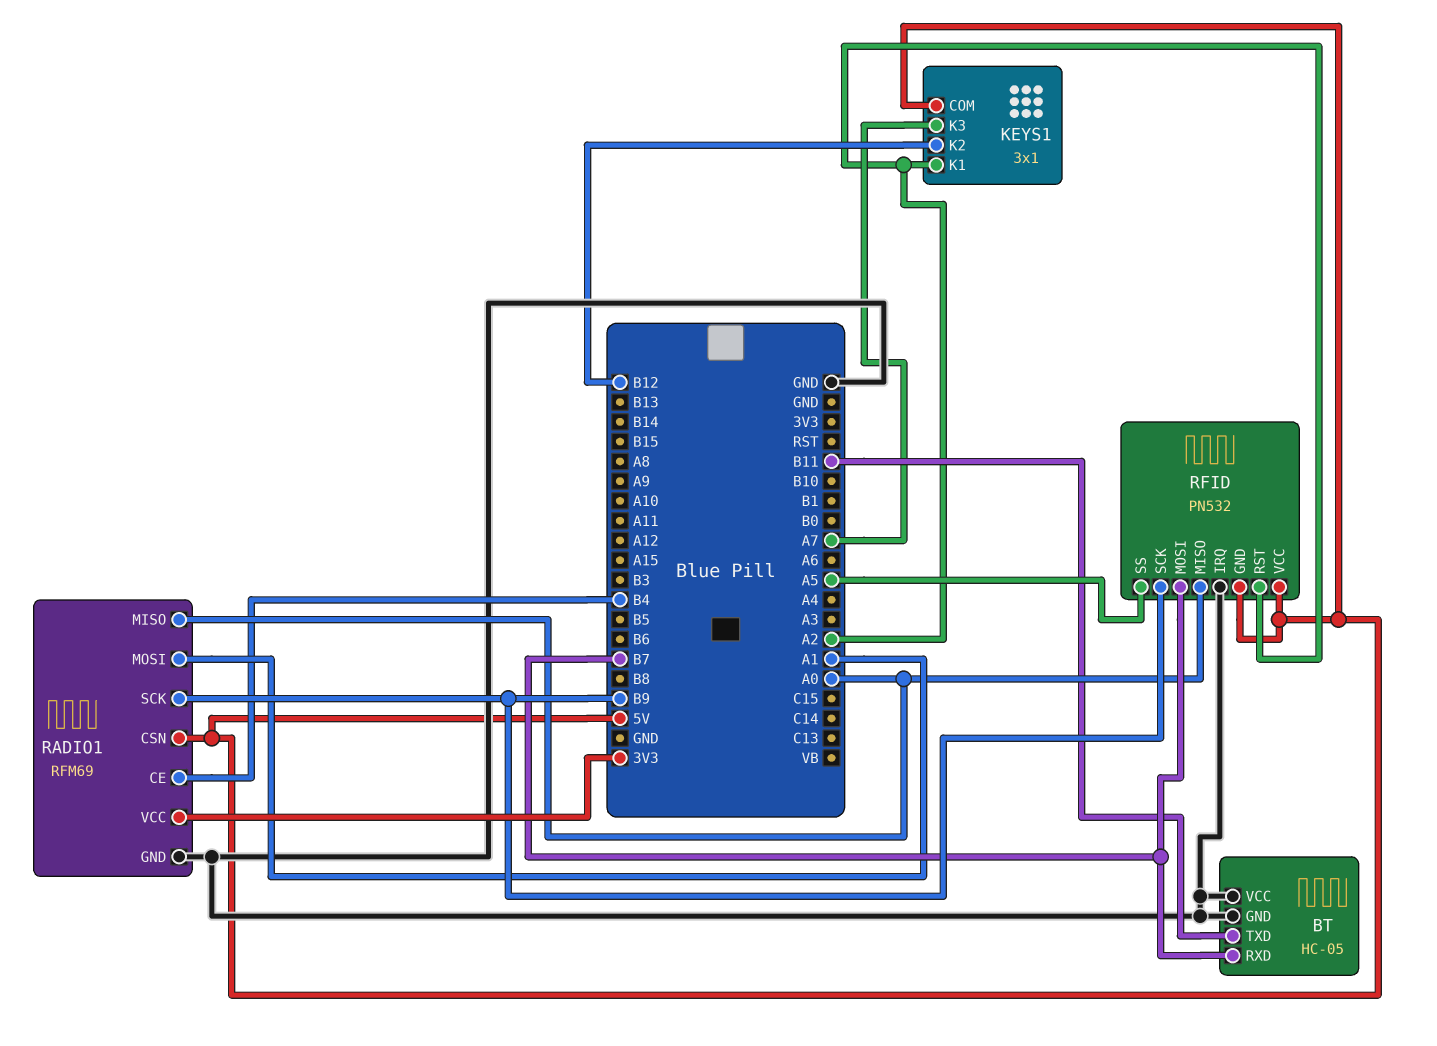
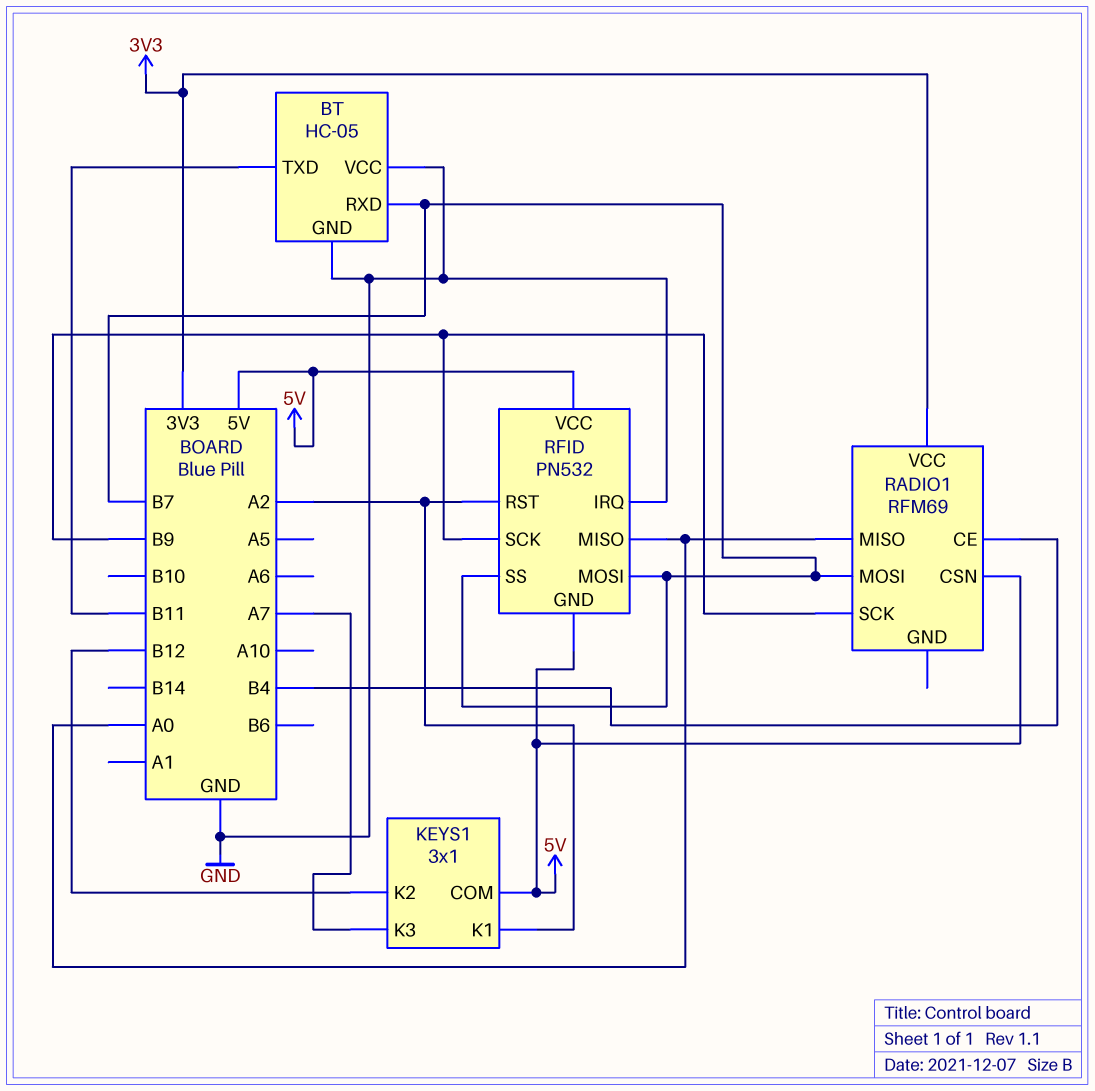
RADIO1 pin GND: GND -> none
RADIO1 pin MOSI: A1 -> B7
RFID pin SS: A5 -> B7

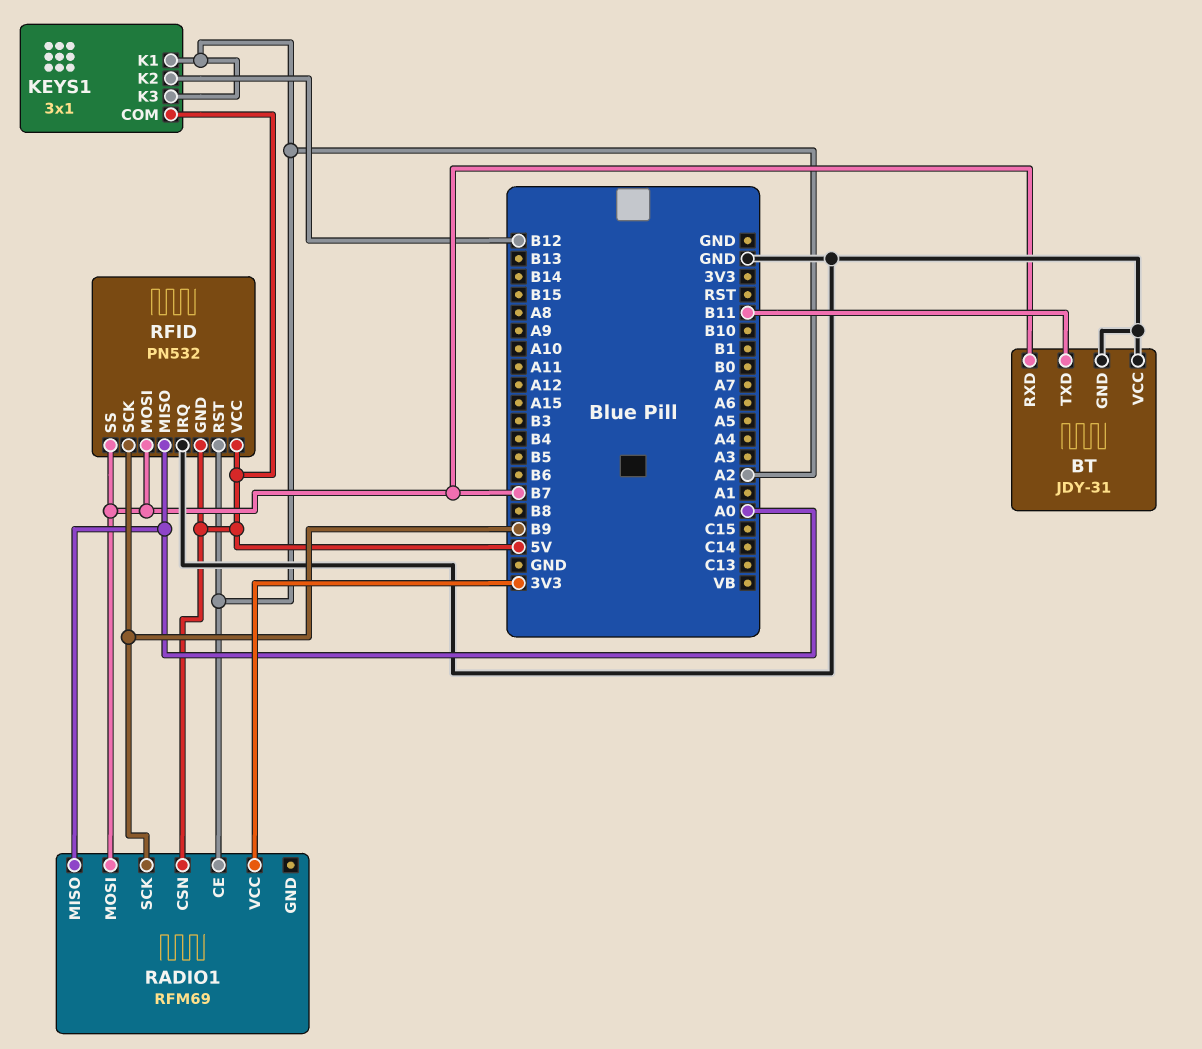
BT: HC-05 -> JDY-31
KEYS1 pin K3: A7 -> A2
RADIO1 pin CE: B4 -> A2

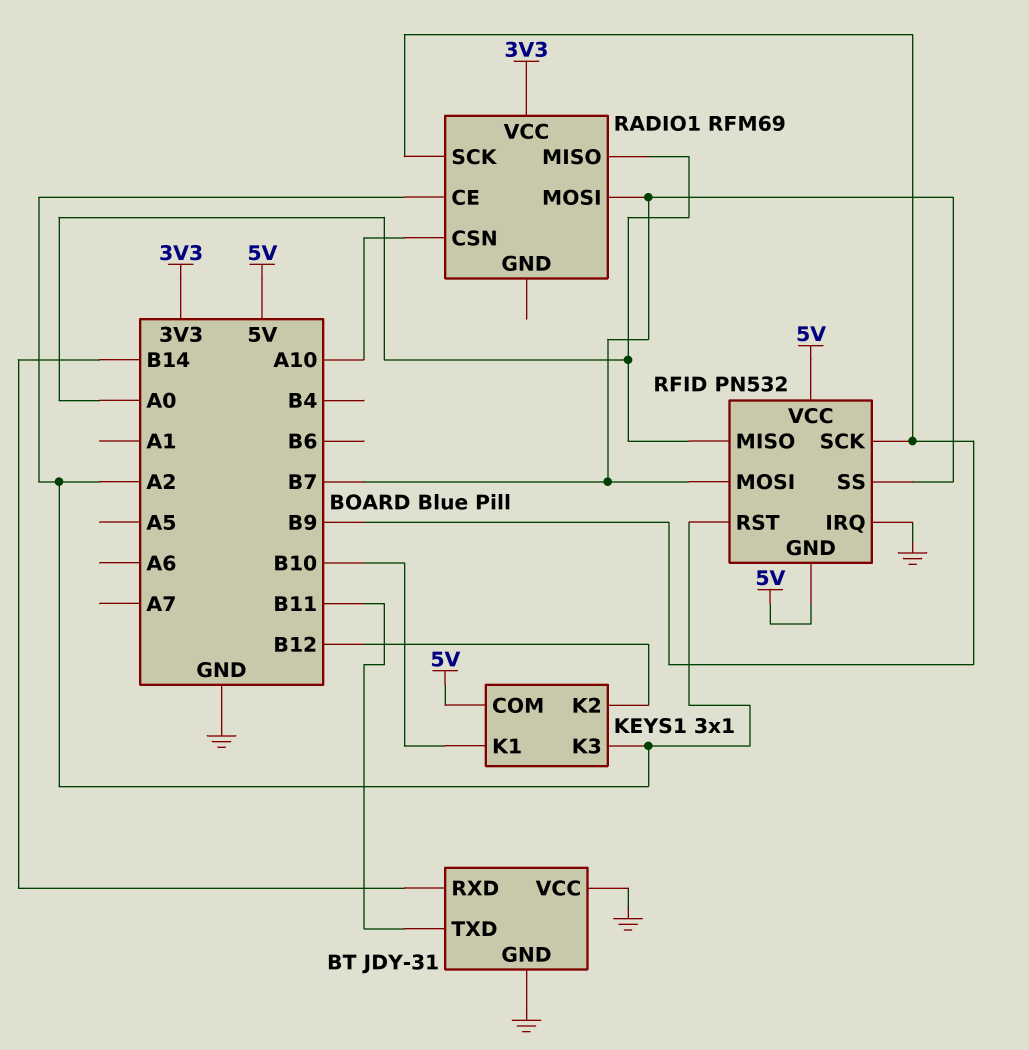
BT pin RXD: B7 -> B14
KEYS1 pin K1: A2 -> B10
RADIO1 pin CSN: 5V -> A10

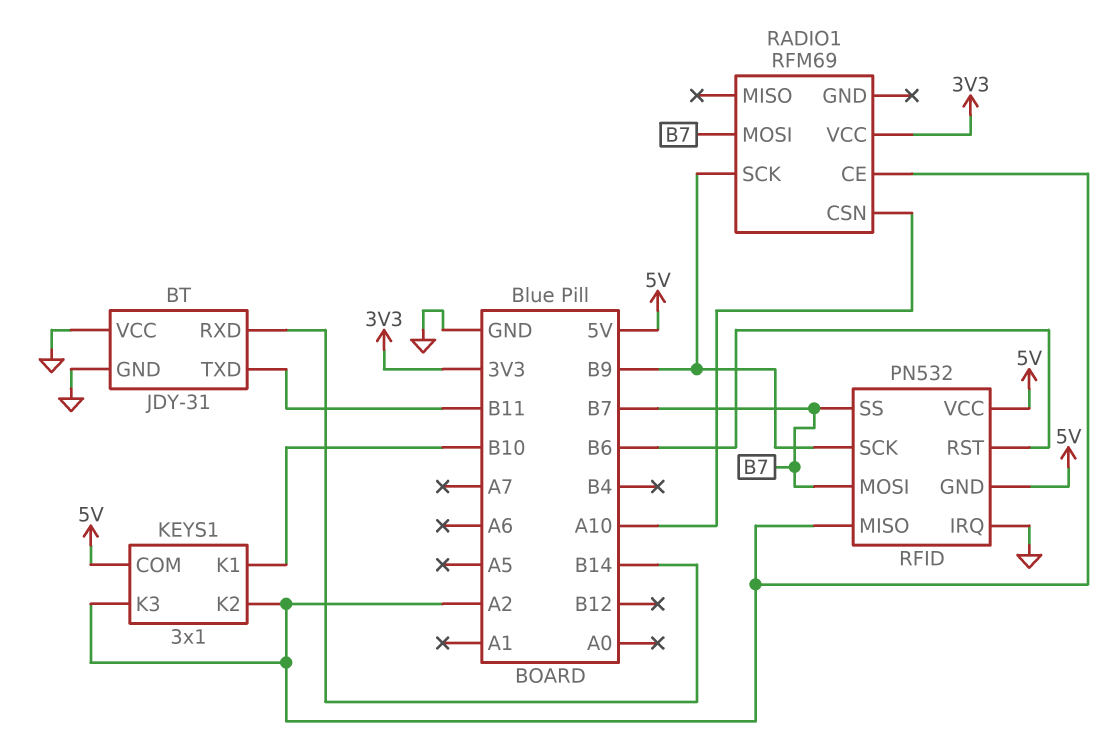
KEYS1 pin K2: B12 -> A2
RADIO1 pin MISO: A0 -> none
RFID pin MISO: A0 -> A2
RFID pin RST: A2 -> B6

